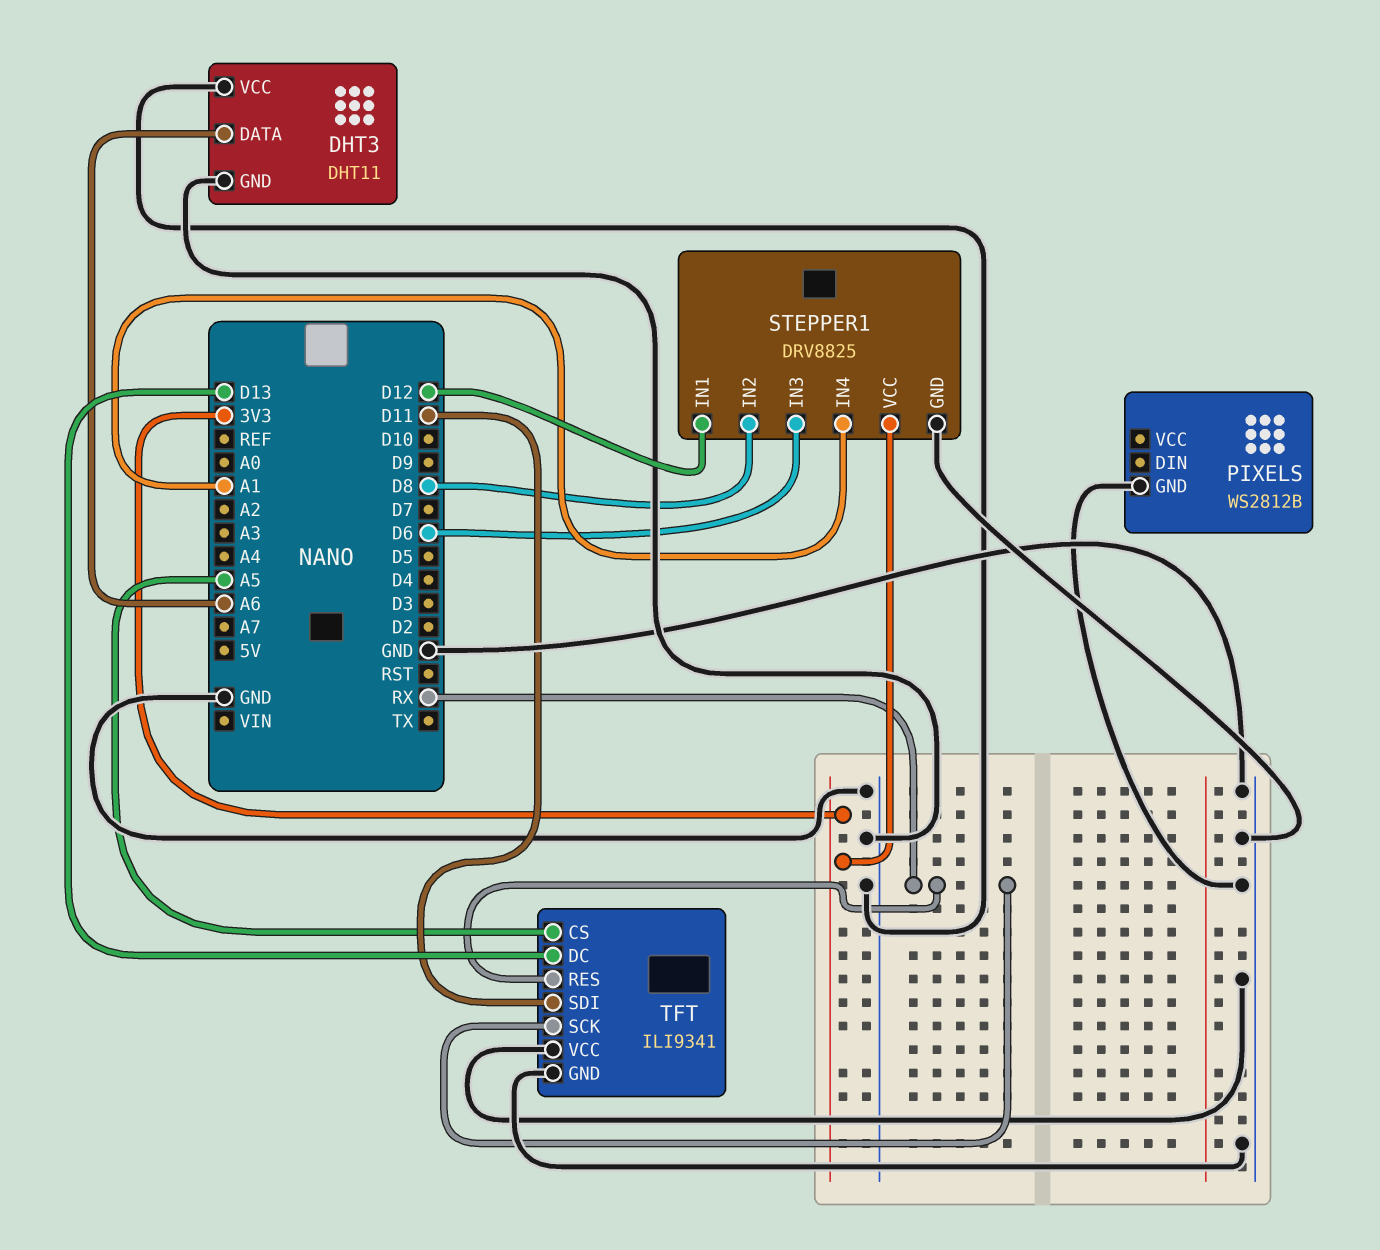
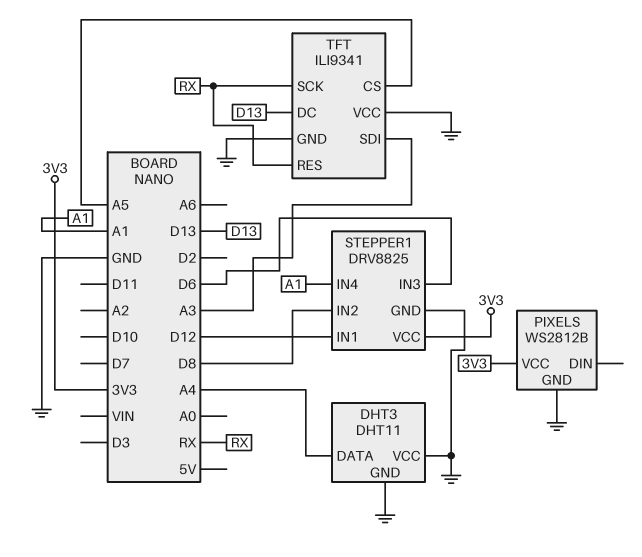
DHT3 pin DATA: A6 -> A4
PIXELS pin VCC: none -> 3V3
TFT pin SDI: D11 -> A3

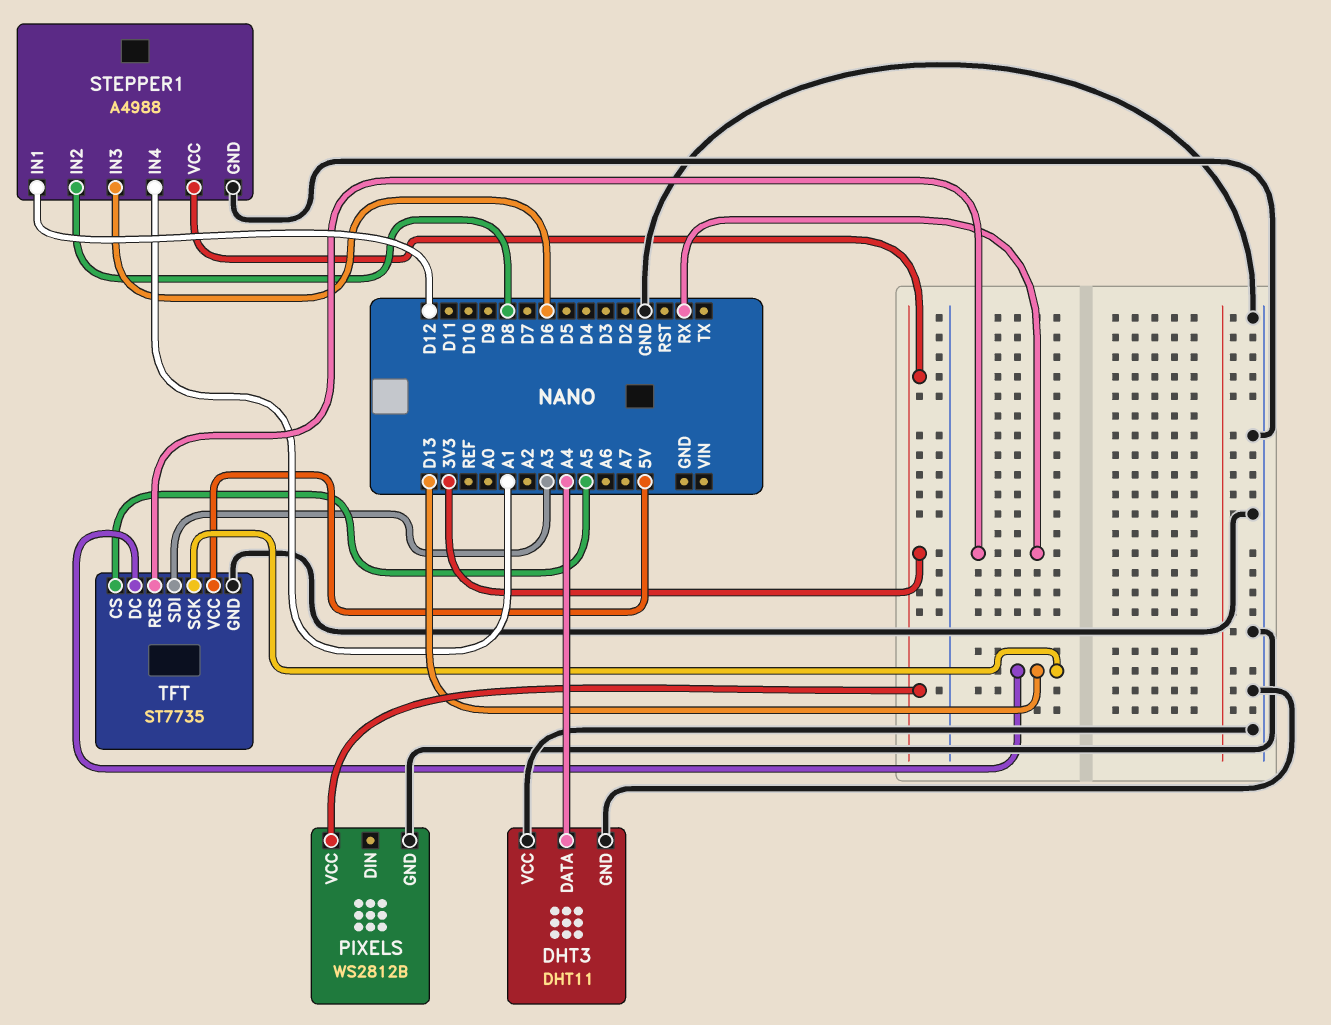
STEPPER1: DRV8825 -> A4988
TFT: ILI9341 -> ST7735
TFT pin SCK: RX -> D13
TFT pin VCC: GND -> 5V

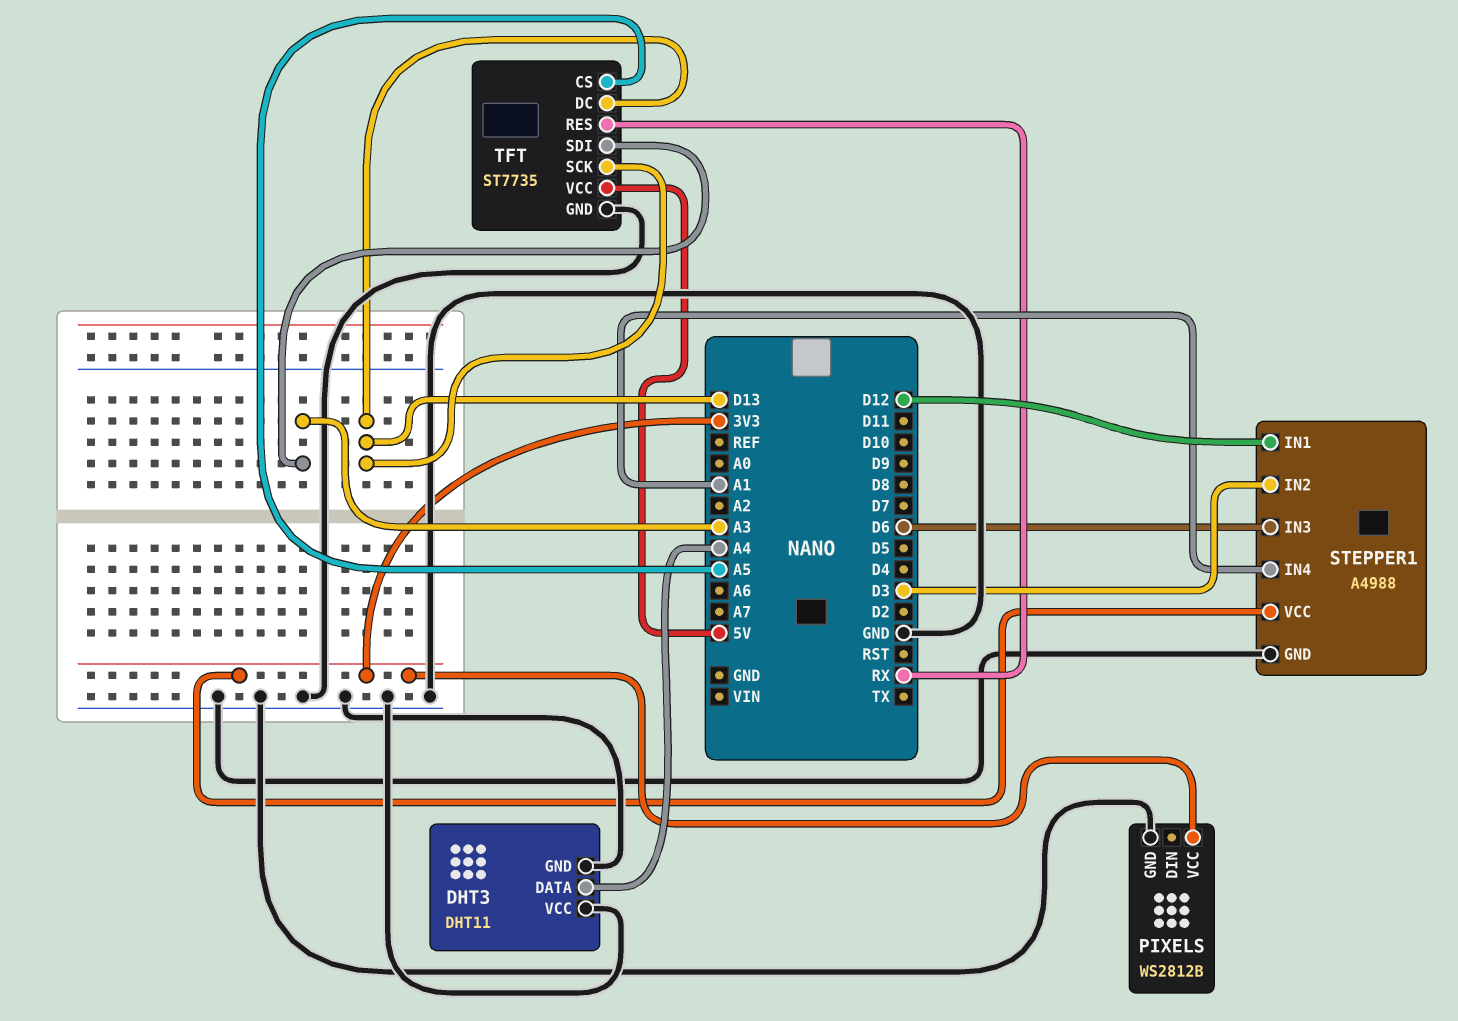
STEPPER1 pin IN2: D8 -> D3

